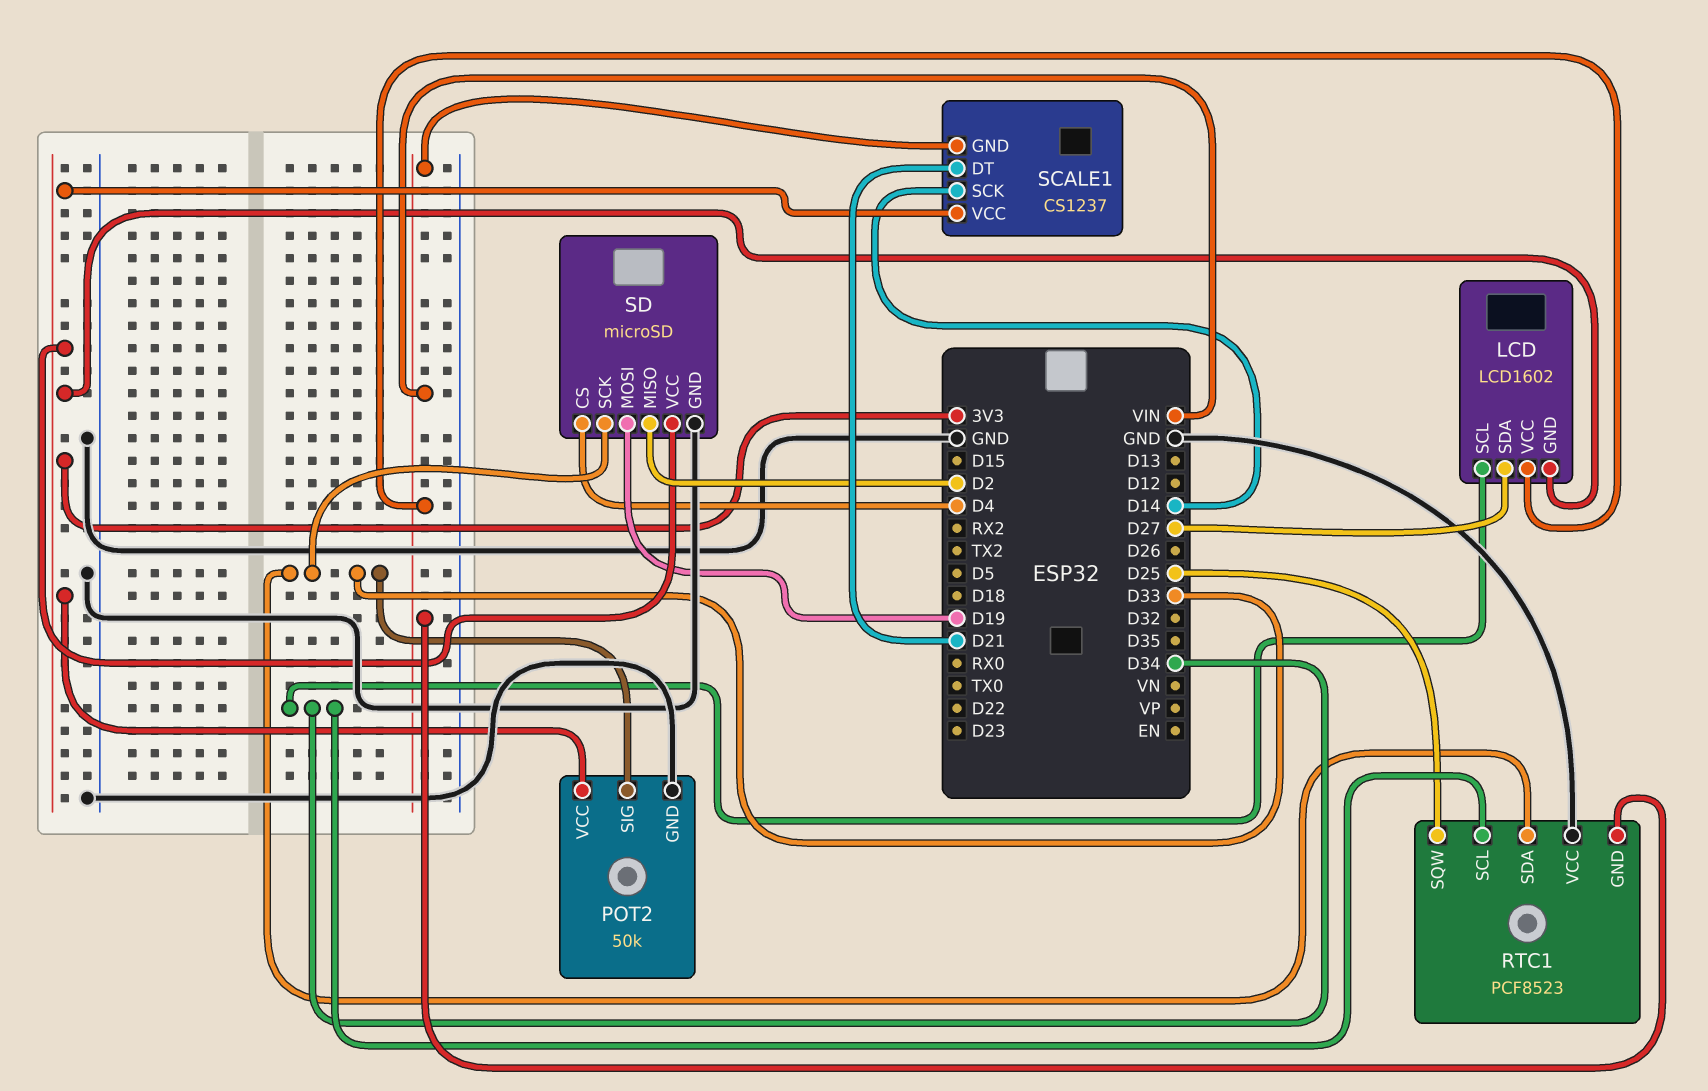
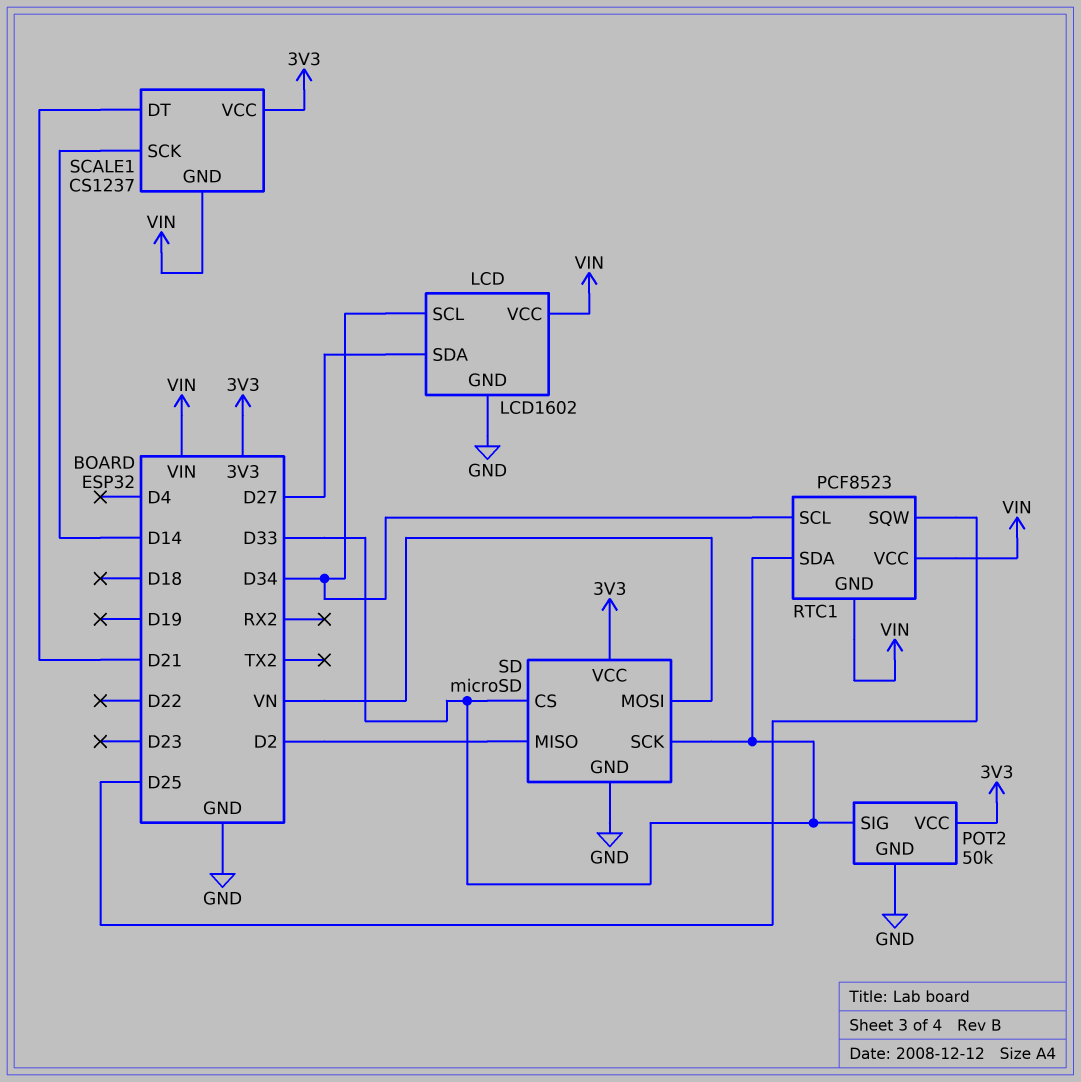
LCD pin GND: 3V3 -> GND
RTC1 pin VCC: GND -> VIN
SD pin CS: D4 -> D33
SD pin MOSI: D19 -> VN

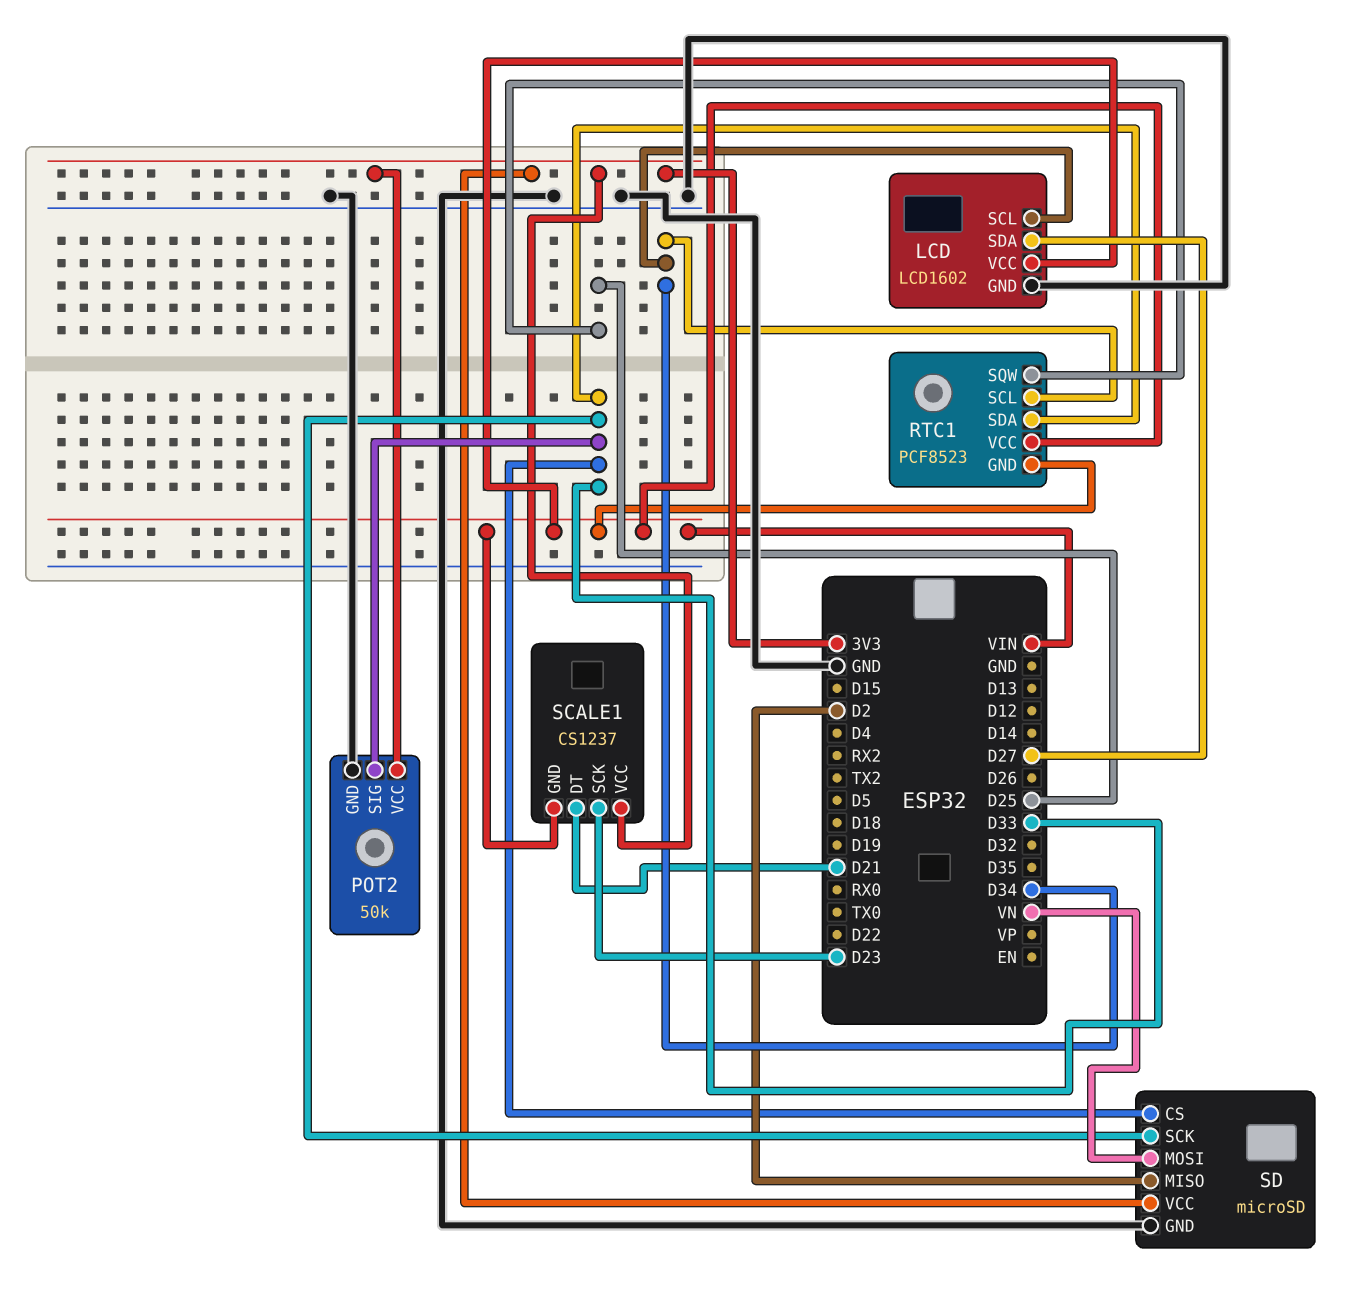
SCALE1 pin SCK: D14 -> D23

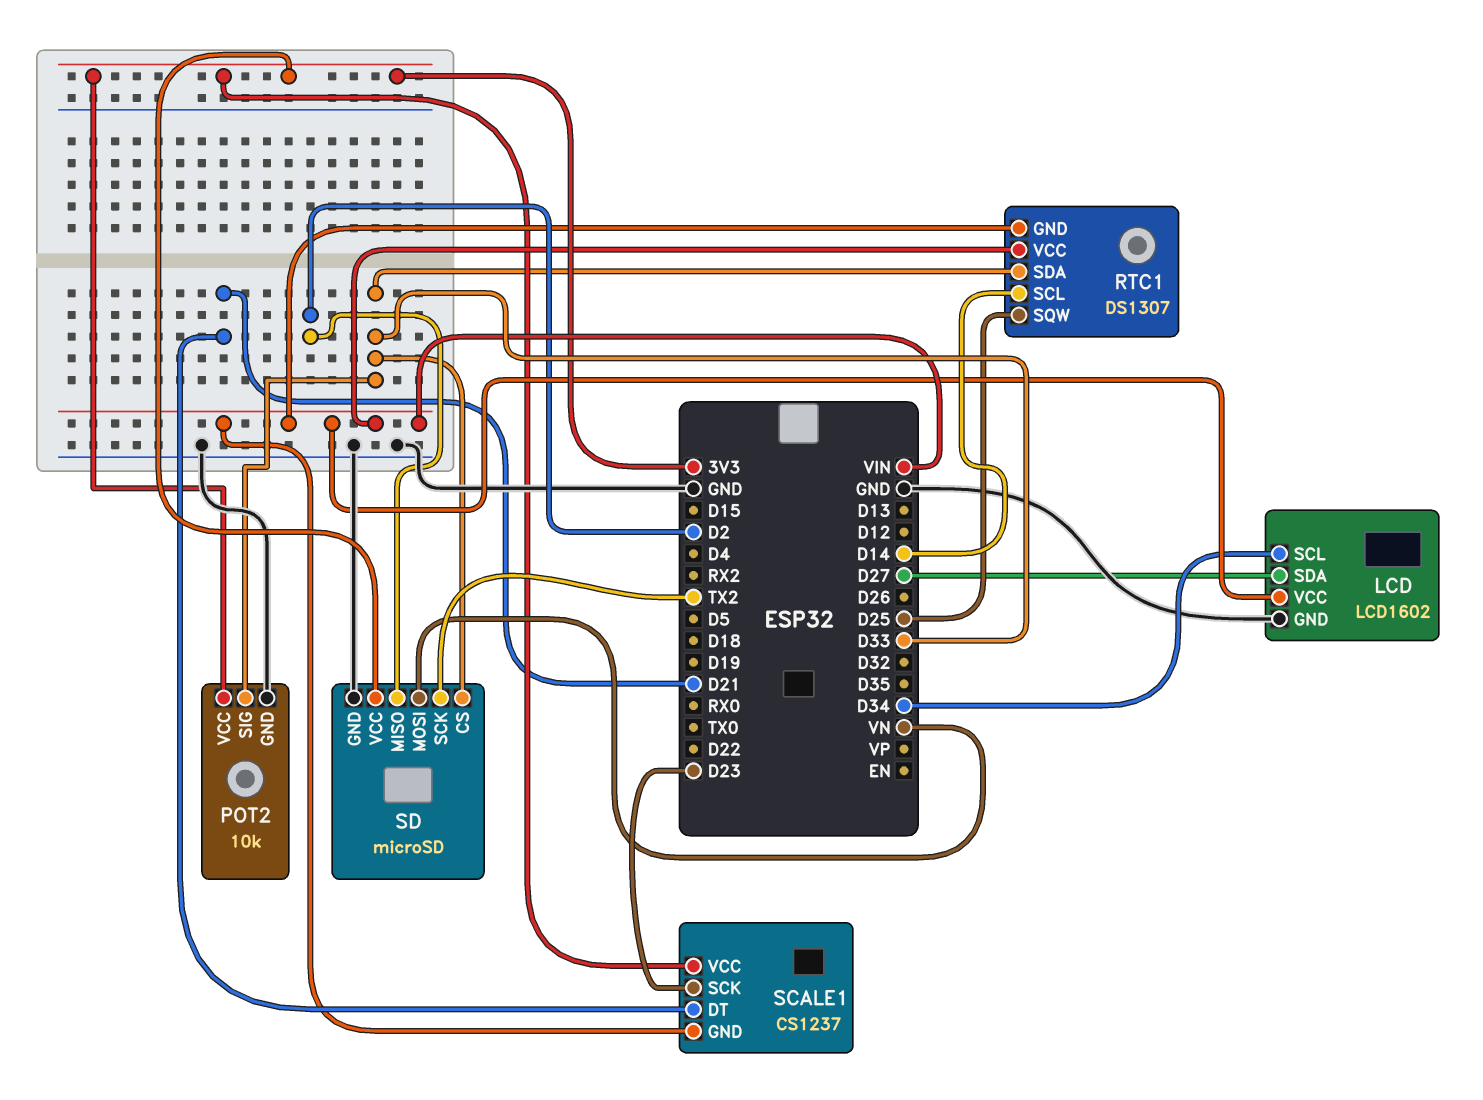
POT2: 50k -> 10k
RTC1: PCF8523 -> DS1307
RTC1 pin SCL: D34 -> D14
SD pin SCK: D33 -> TX2

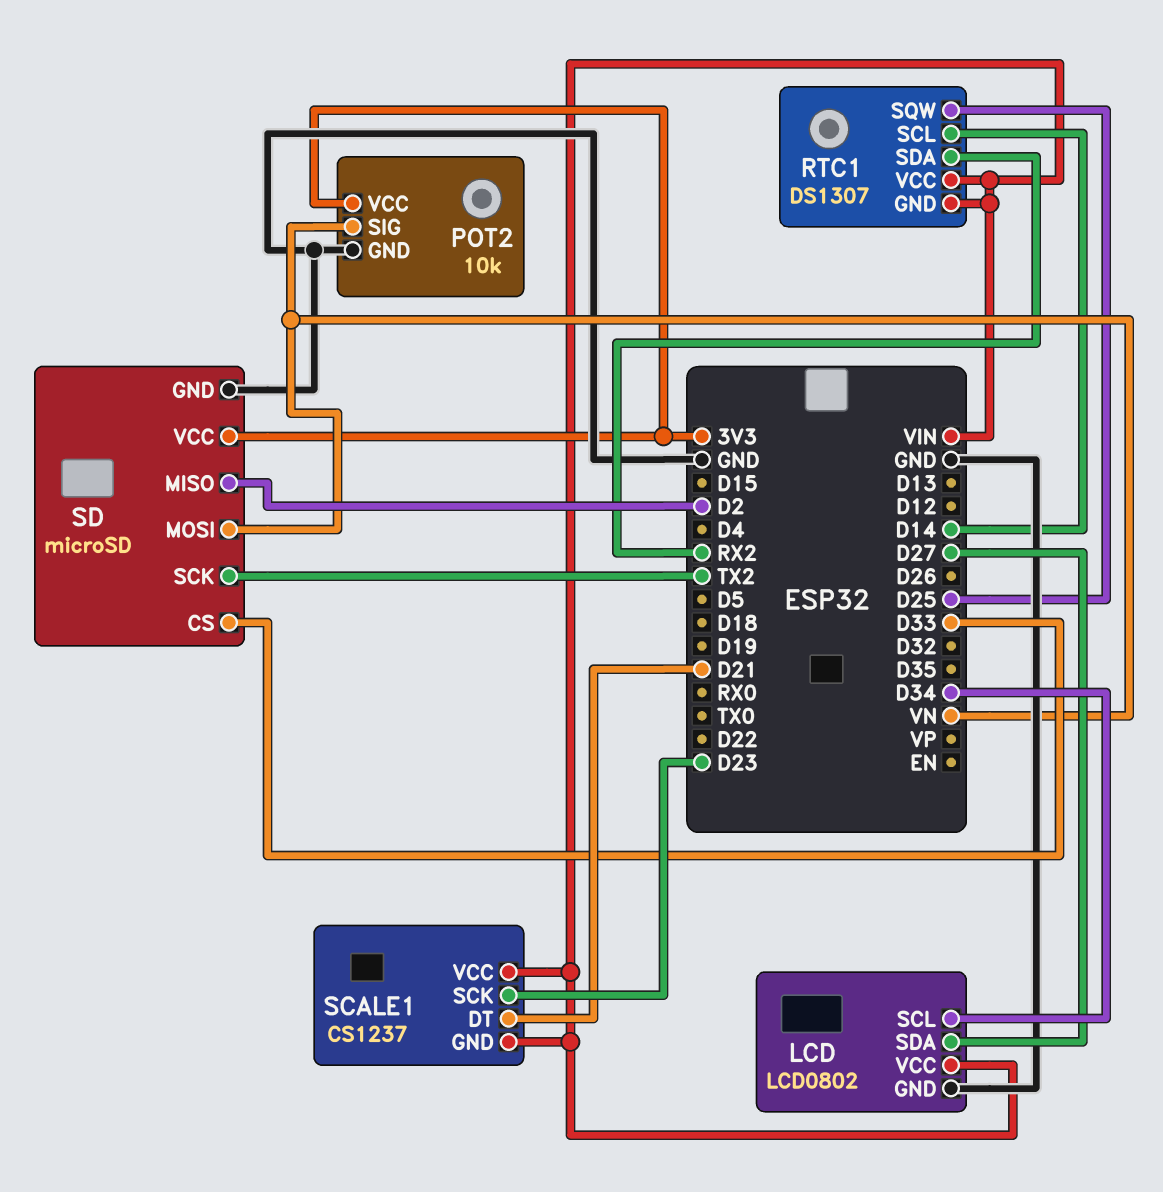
LCD: LCD1602 -> LCD0802
POT2 pin SIG: D33 -> VN
RTC1 pin SDA: D33 -> RX2
SCALE1 pin VCC: 3V3 -> VIN

